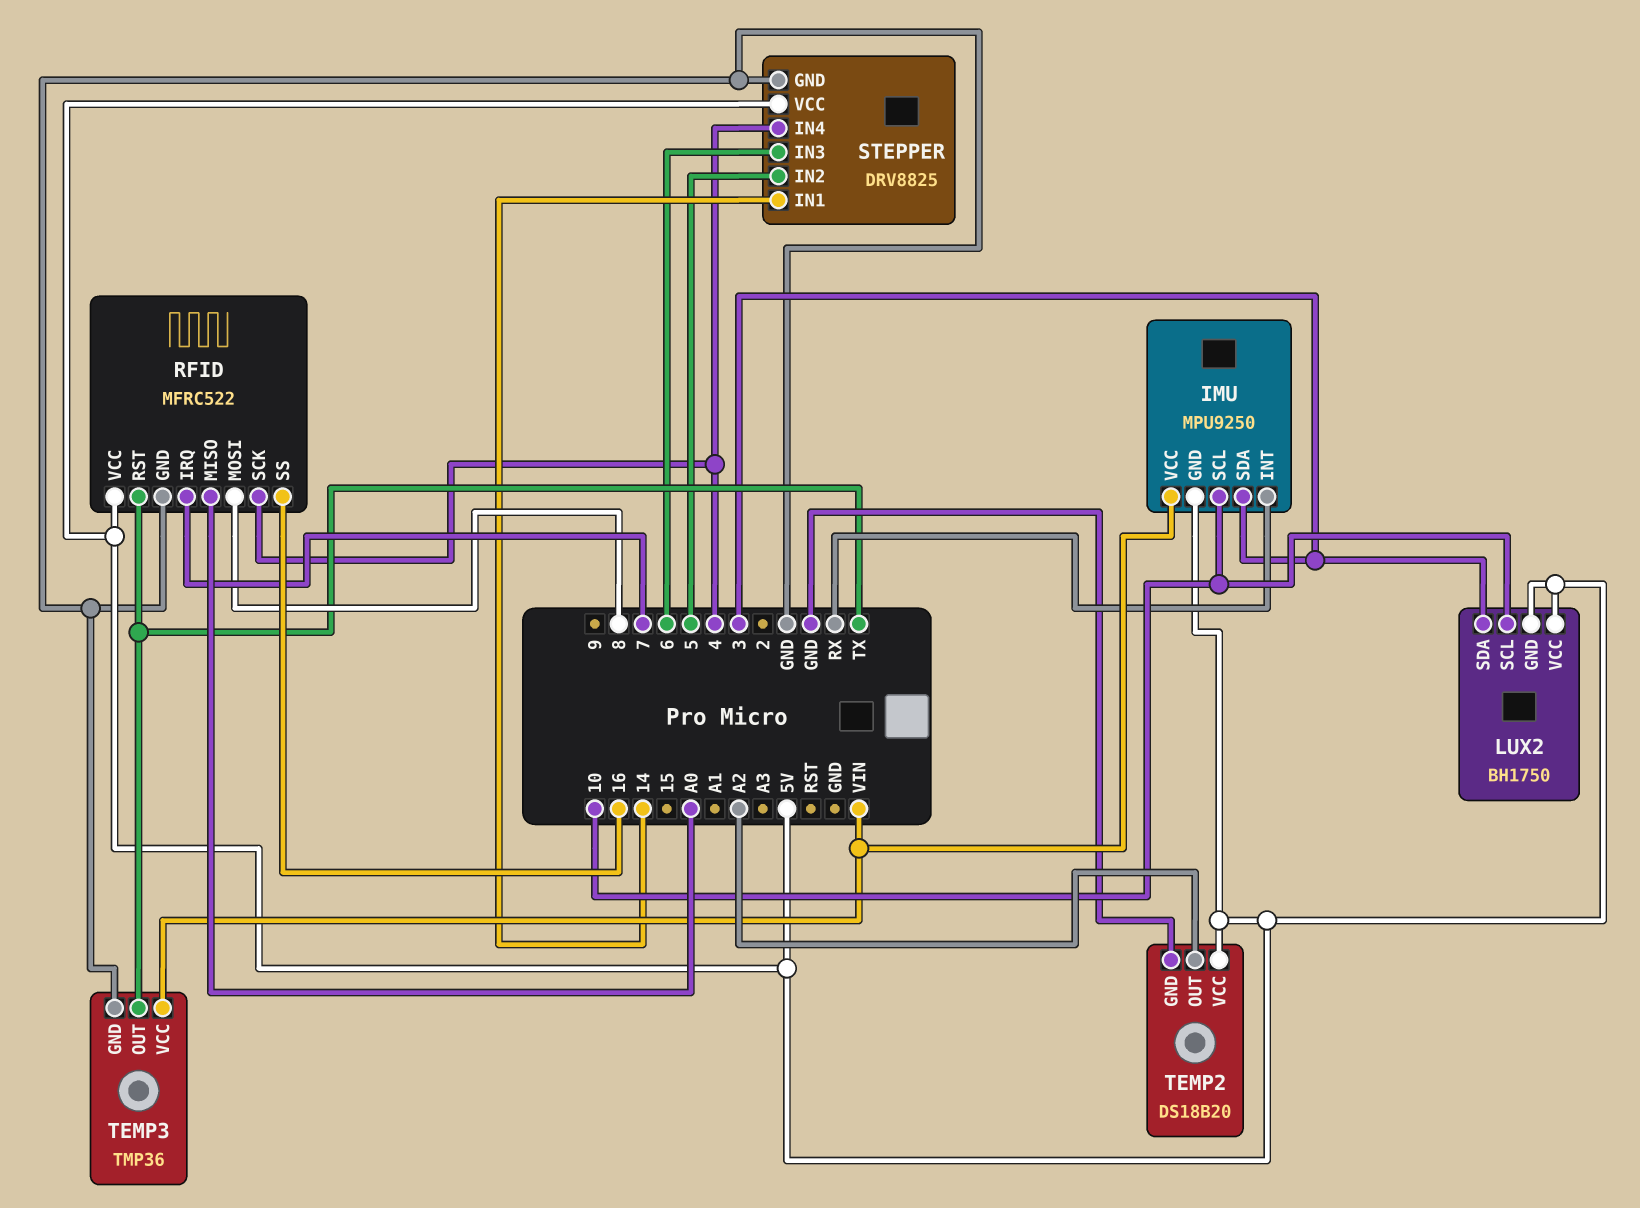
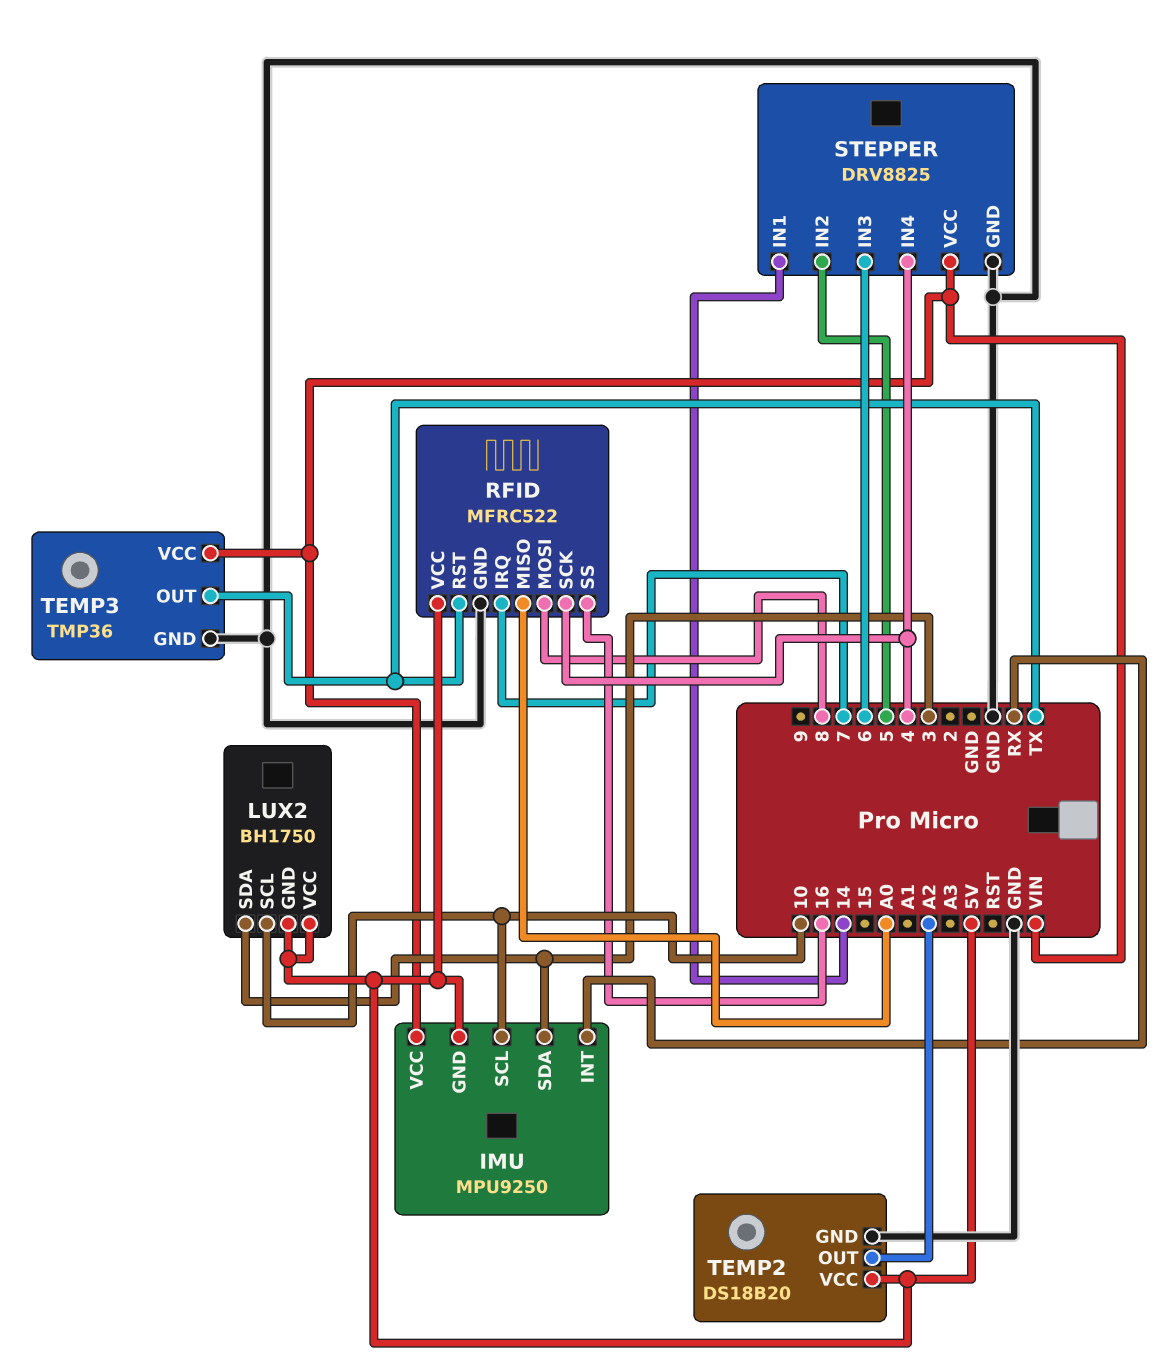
STEPPER pin VCC: 5V -> VIN

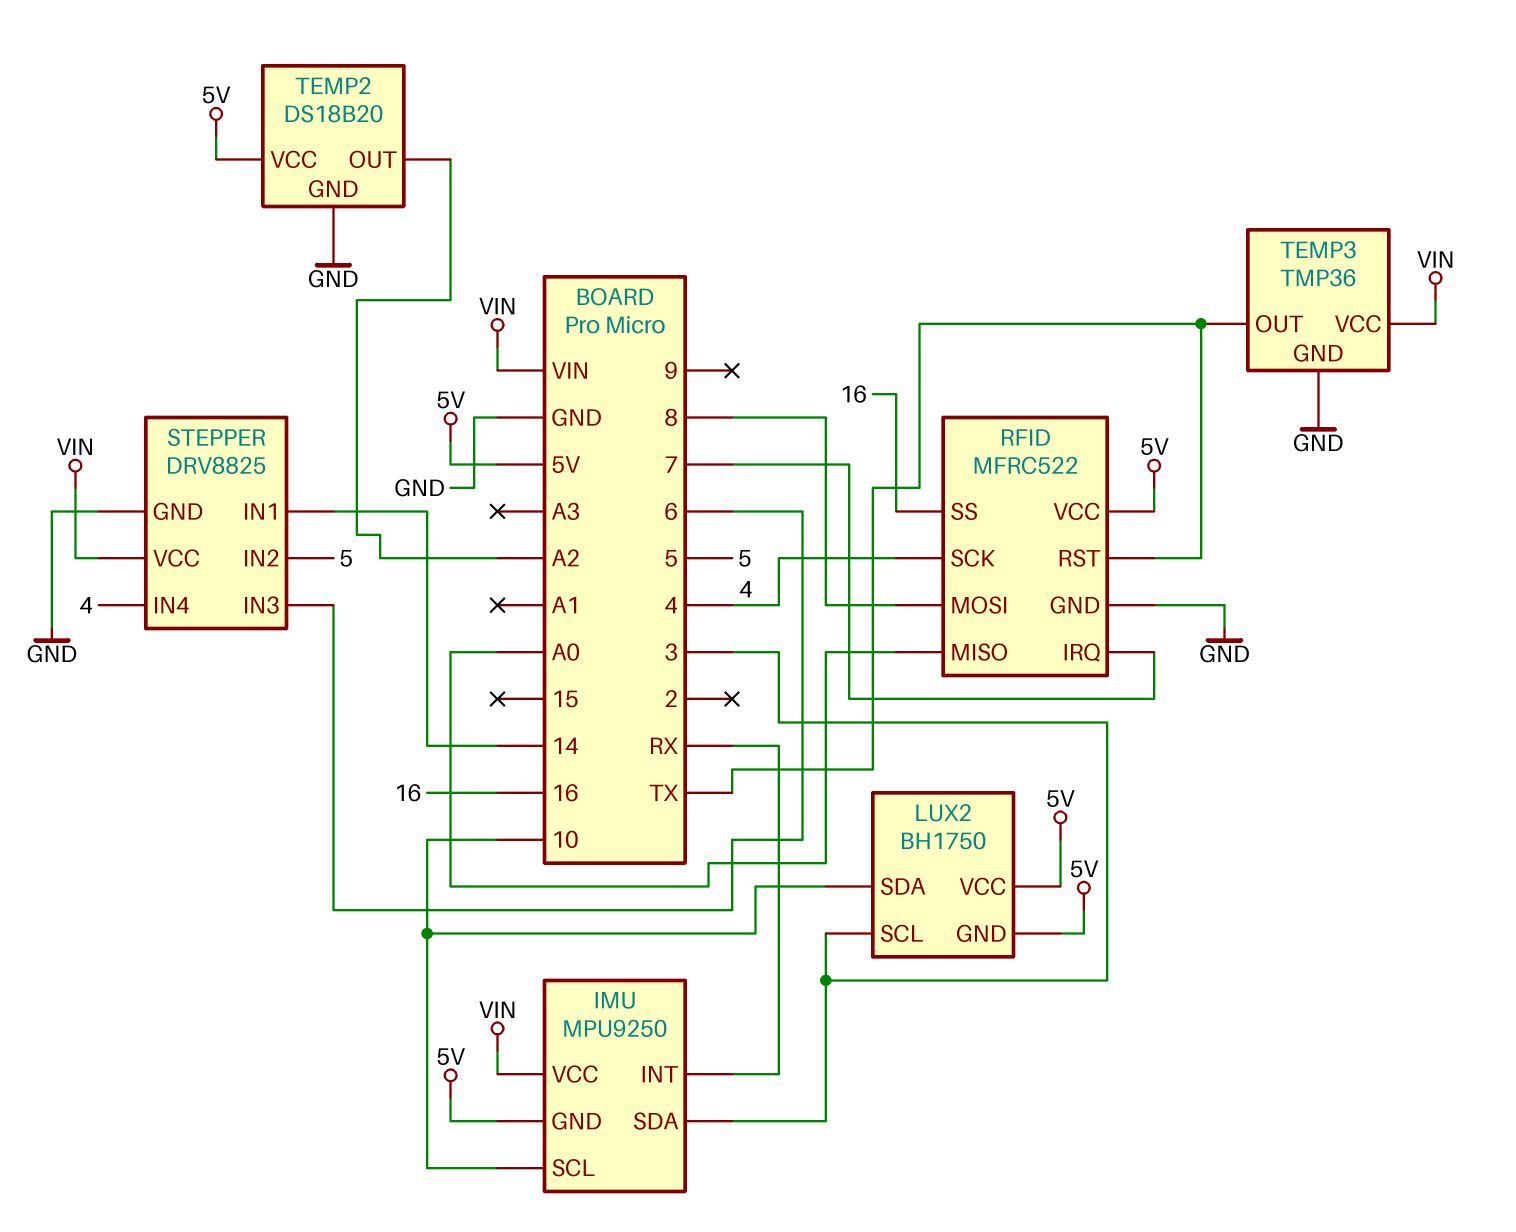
LUX2 pin SCL: 10 -> 3
LUX2 pin SDA: 3 -> 10

